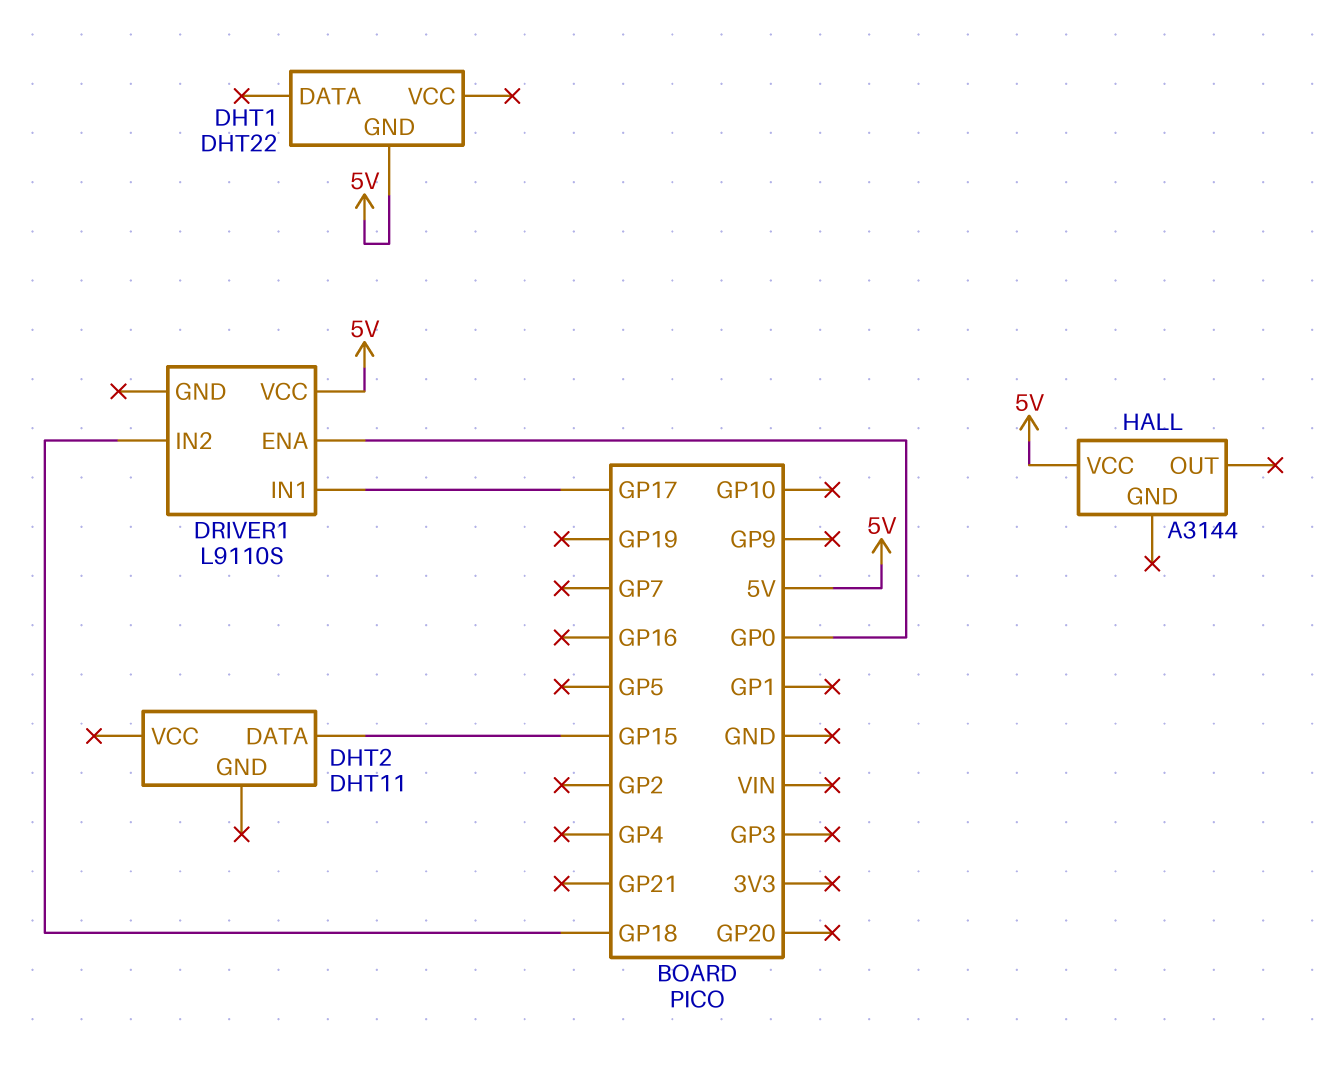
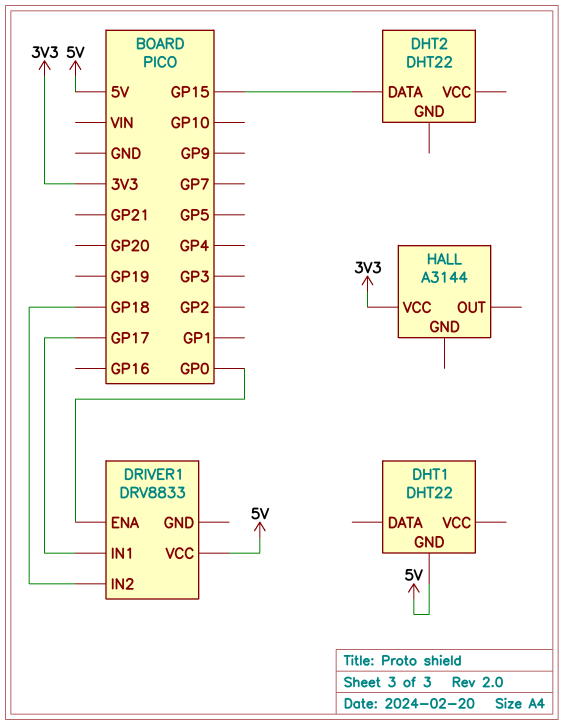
DHT2: DHT11 -> DHT22
DRIVER1: L9110S -> DRV8833
HALL pin VCC: 5V -> 3V3

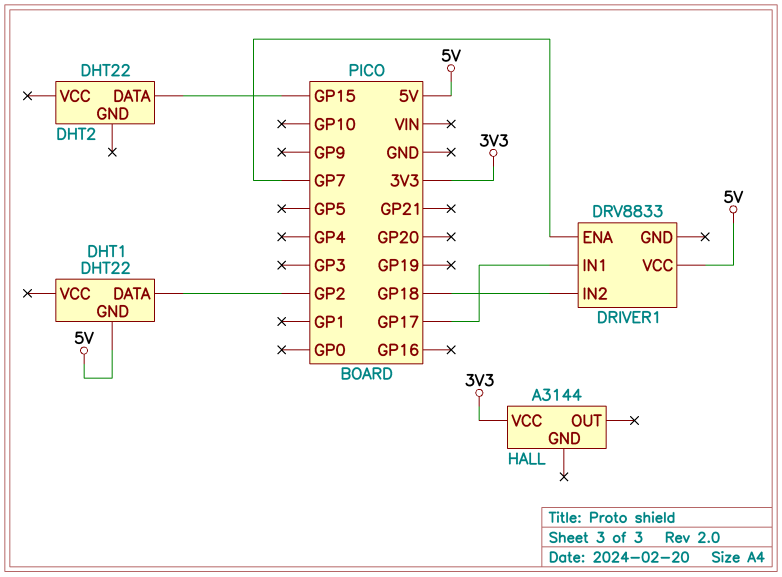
DHT1 pin DATA: none -> GP2
DRIVER1 pin ENA: GP0 -> GP7

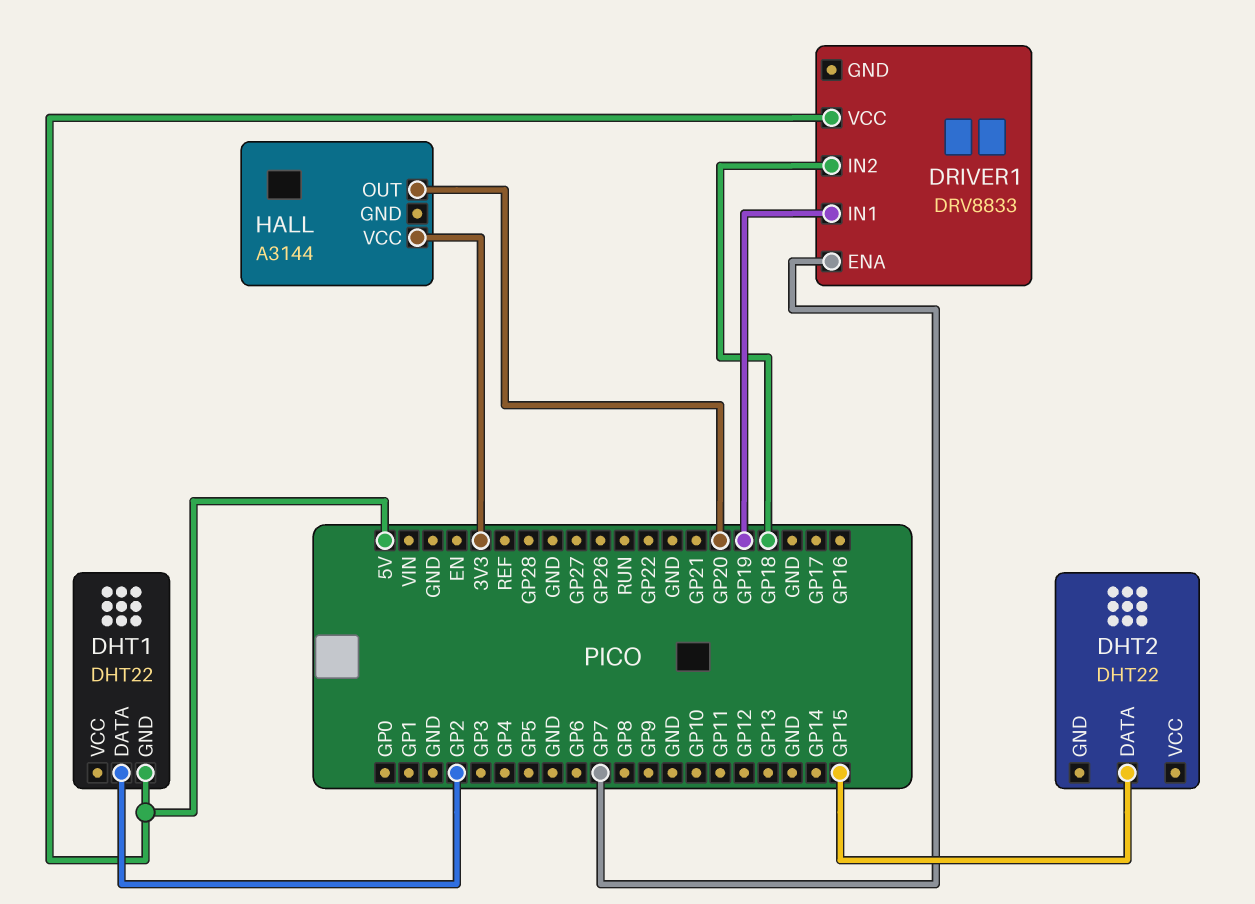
DRIVER1 pin IN1: GP17 -> GP19
HALL pin OUT: none -> GP20

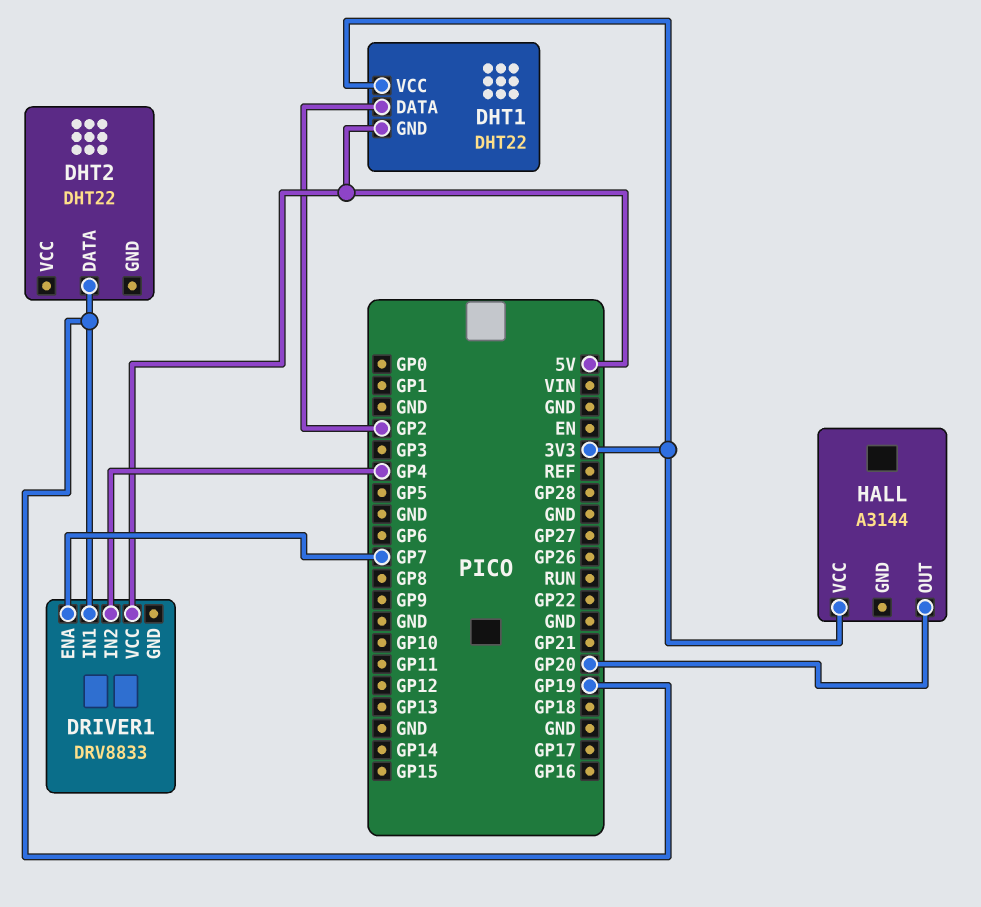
DHT1 pin VCC: none -> 3V3
DHT2 pin DATA: GP15 -> GP19
DRIVER1 pin IN2: GP18 -> GP4

